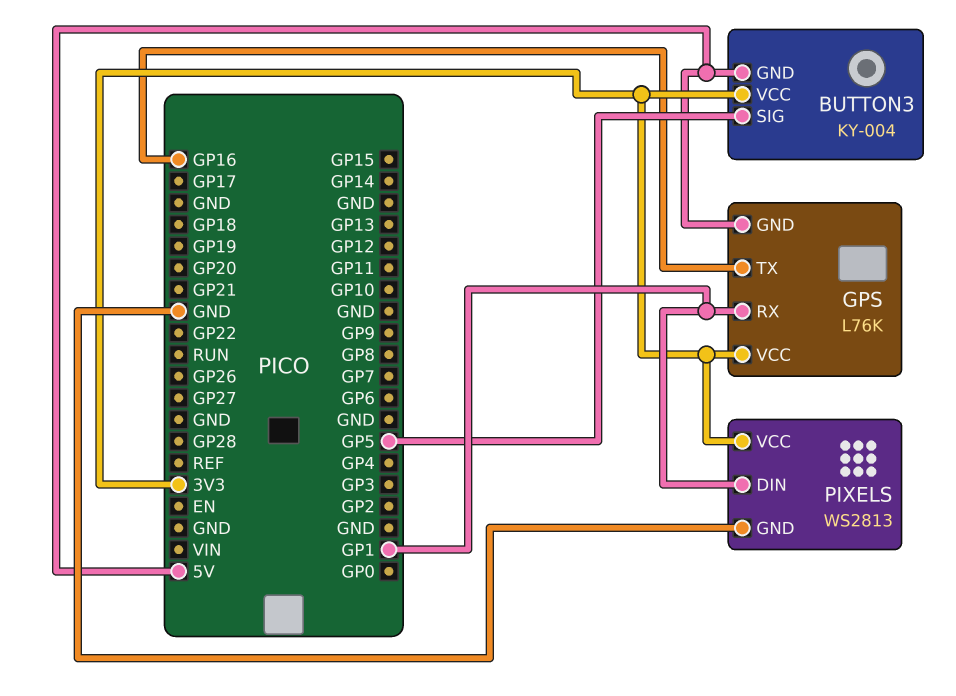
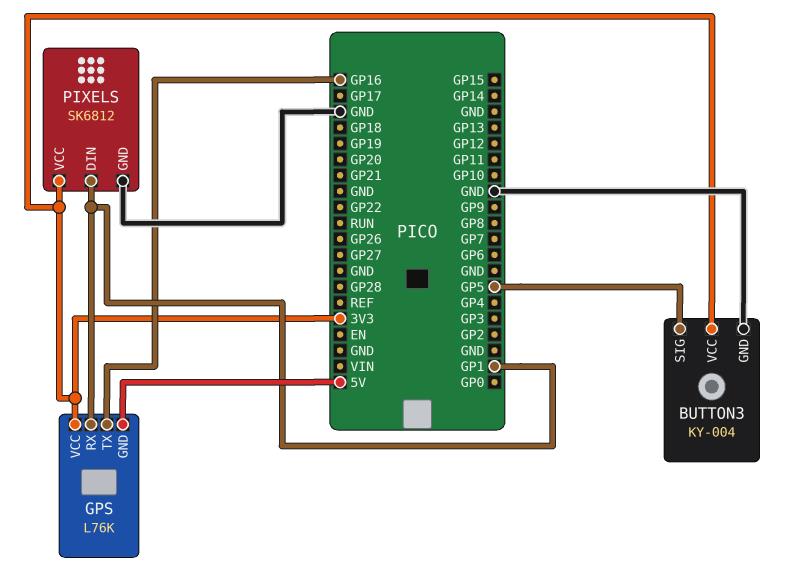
BUTTON3 pin GND: 5V -> GND
PIXELS: WS2813 -> SK6812

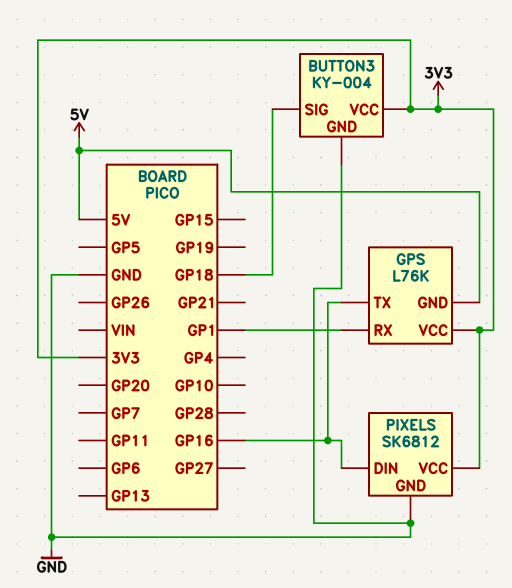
BUTTON3 pin SIG: GP5 -> GP18
PIXELS pin DIN: GP1 -> GP16

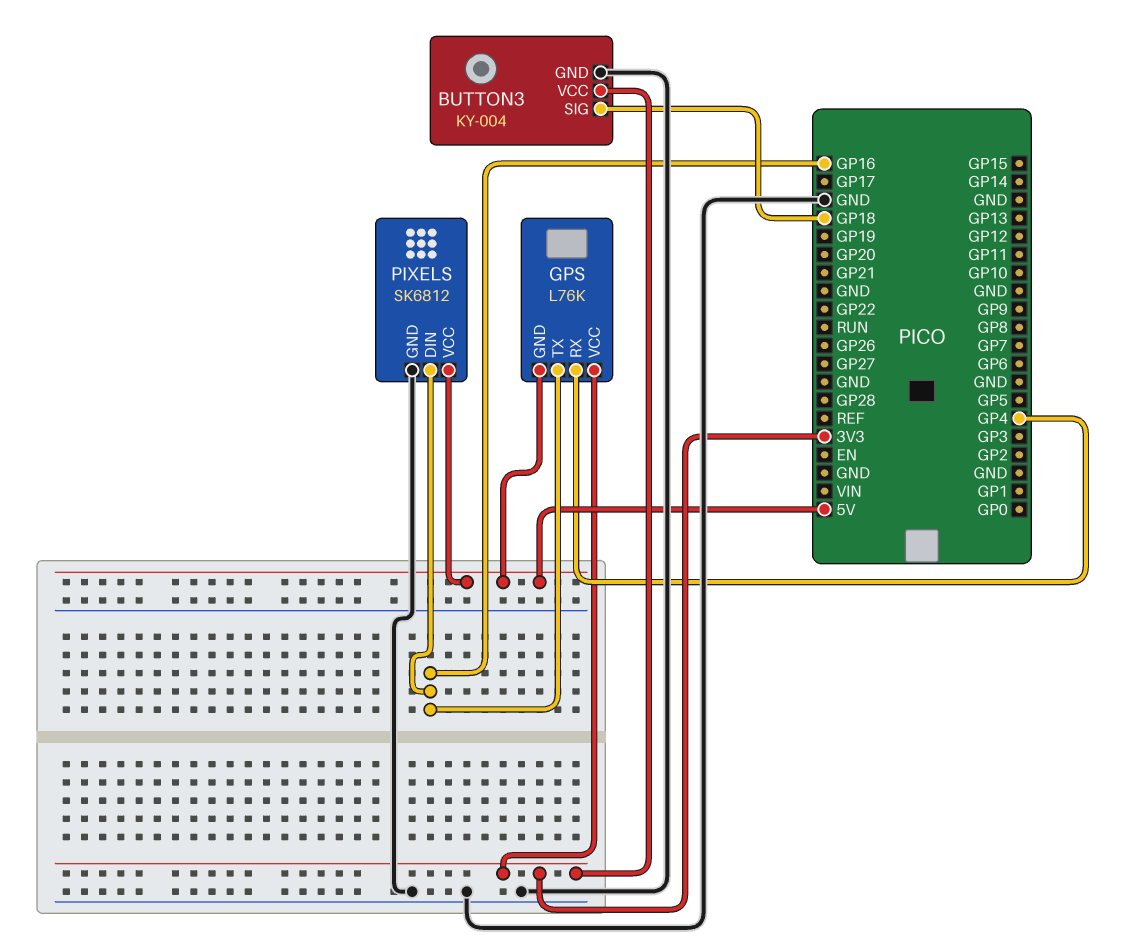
GPS pin RX: GP1 -> GP4
PIXELS pin VCC: 3V3 -> 5V

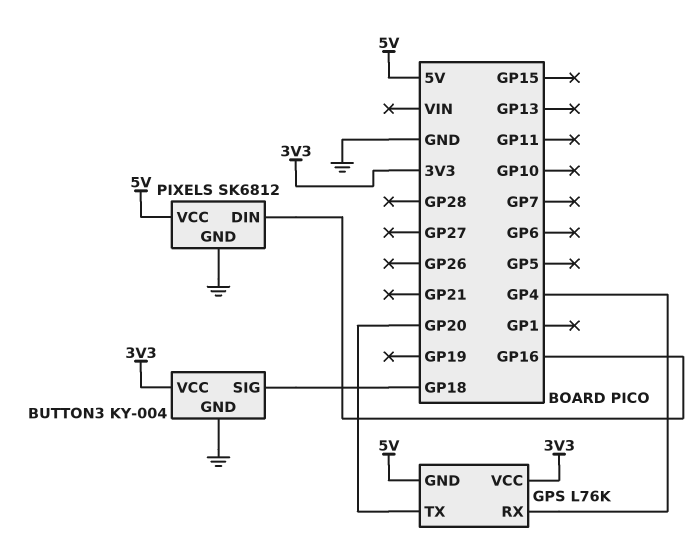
GPS pin TX: GP16 -> GP20

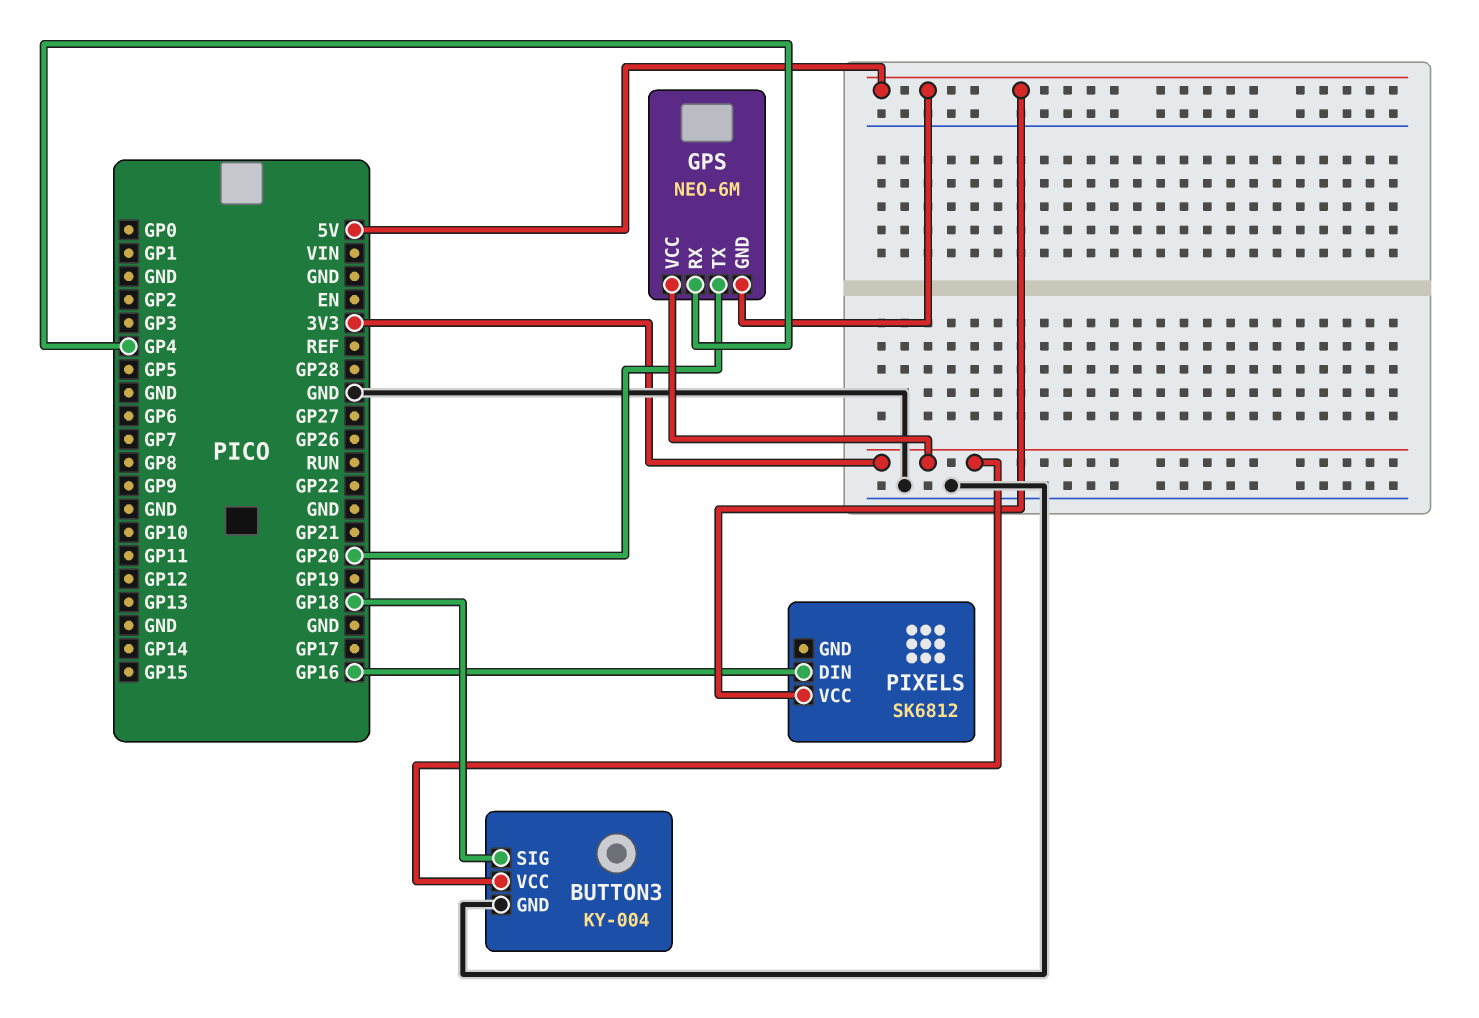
GPS: L76K -> NEO-6M
PIXELS pin GND: GND -> none

